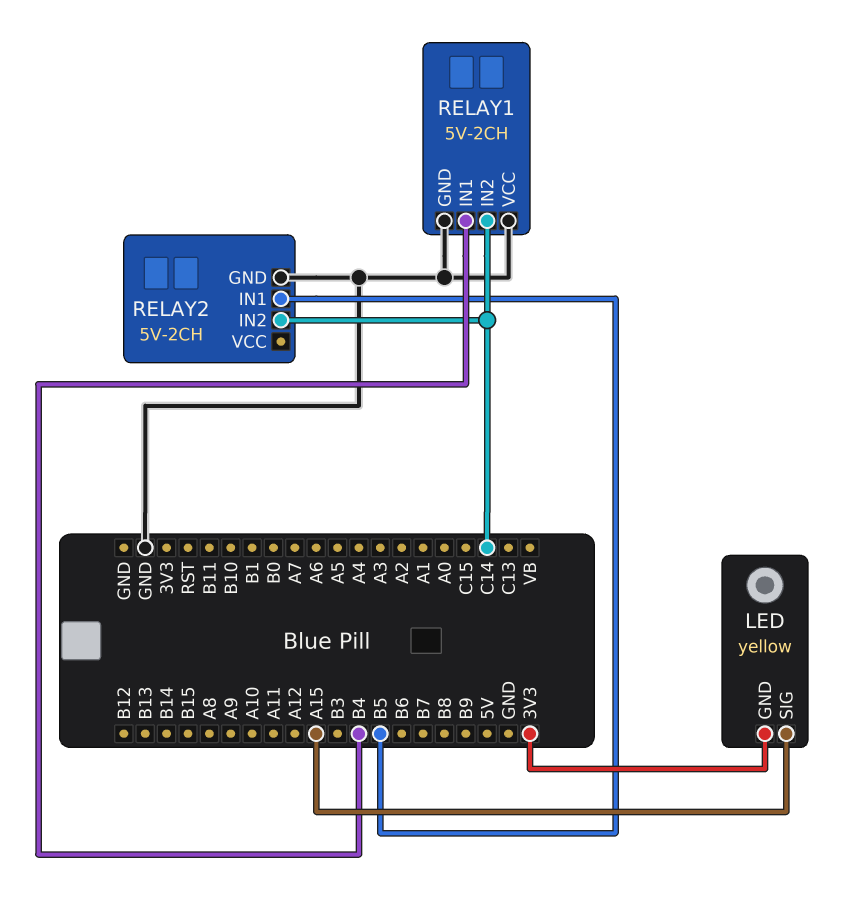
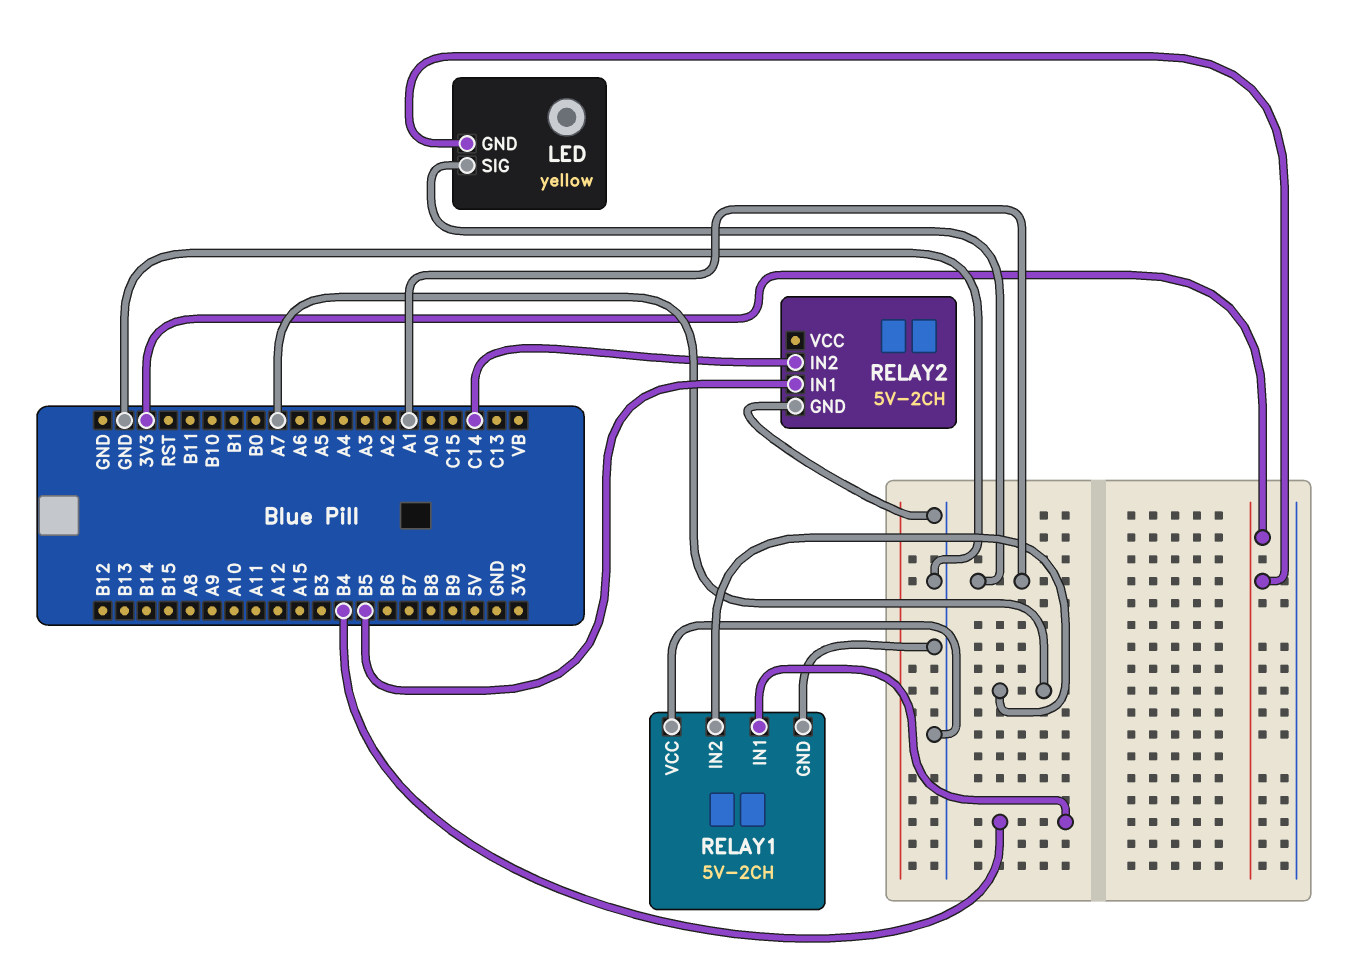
LED pin SIG: A15 -> A1
RELAY1 pin IN2: C14 -> A7

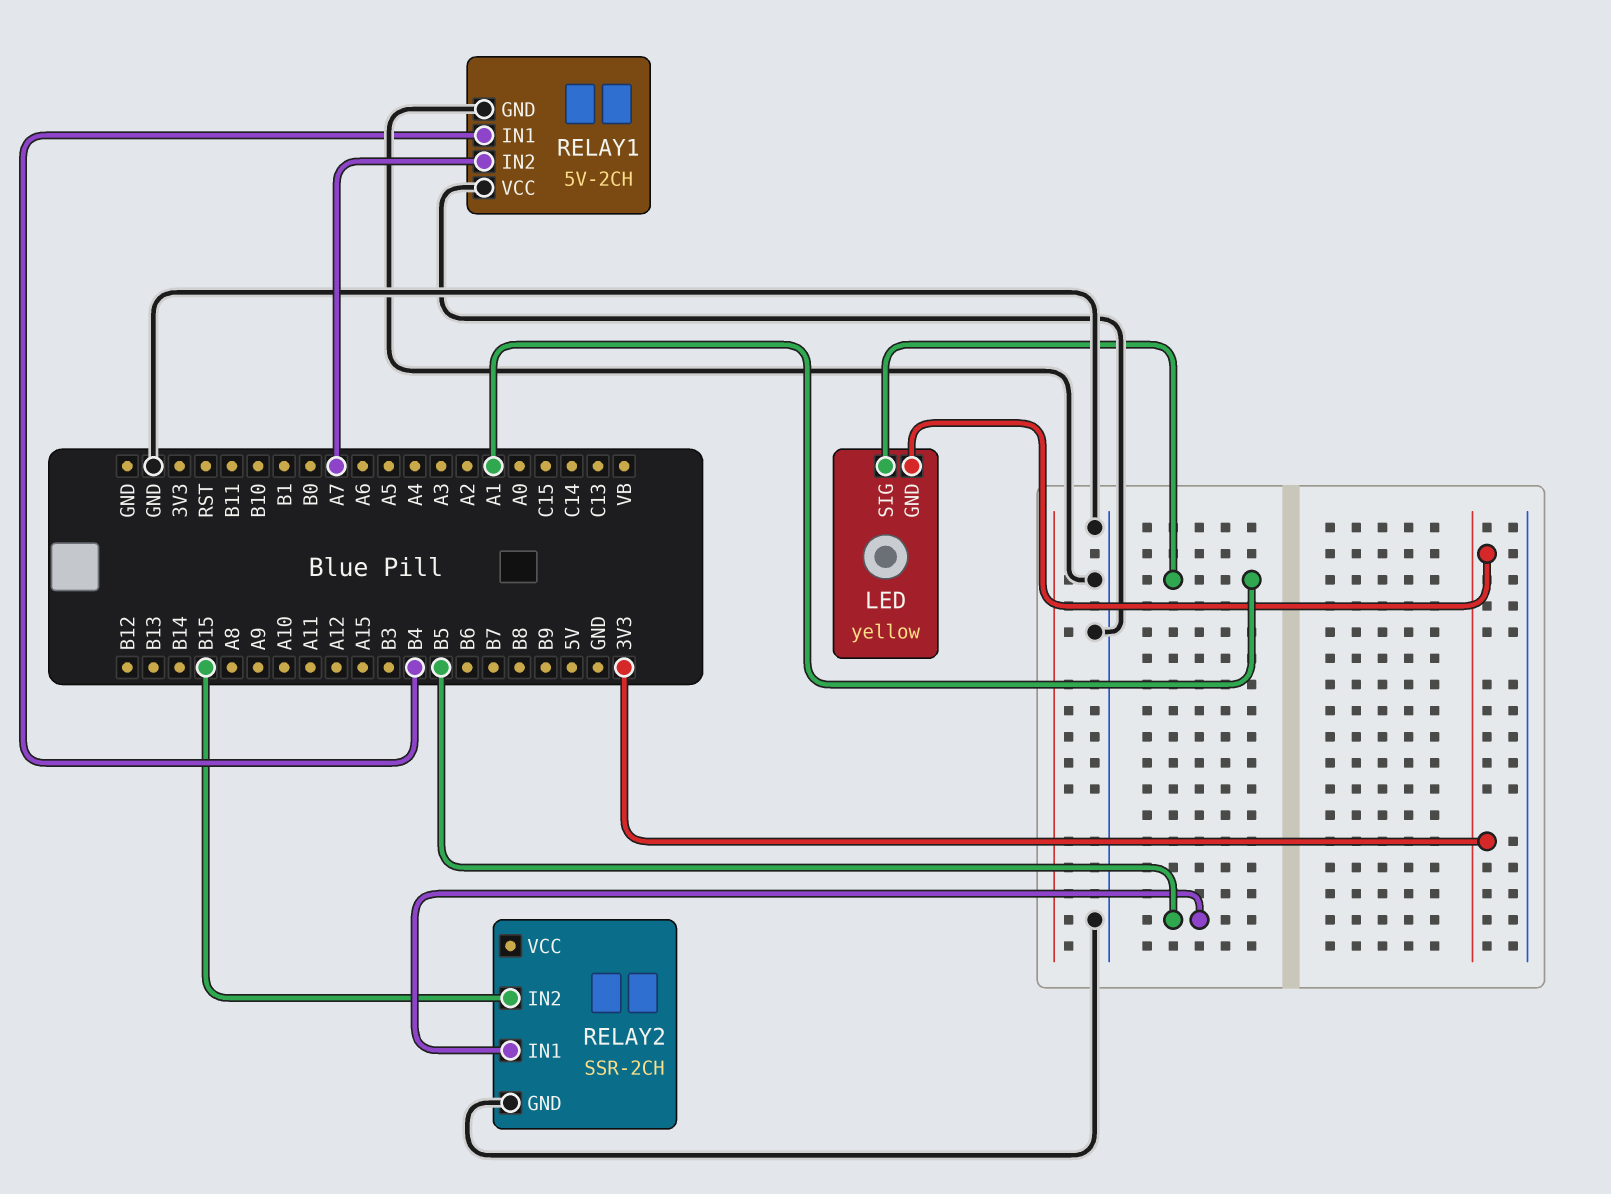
RELAY2: 5V-2CH -> SSR-2CH
RELAY2 pin IN2: C14 -> B15

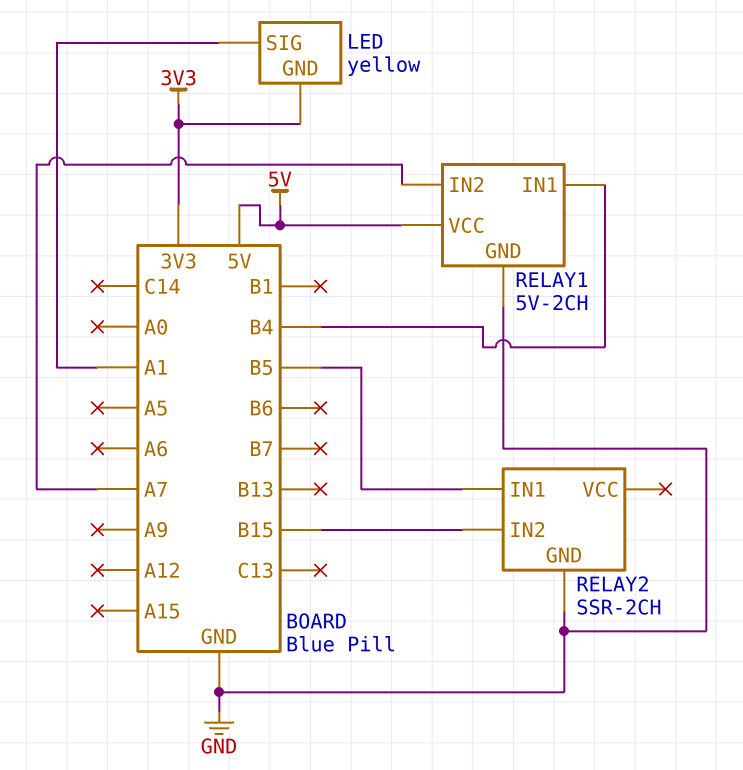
RELAY1 pin VCC: GND -> 5V

